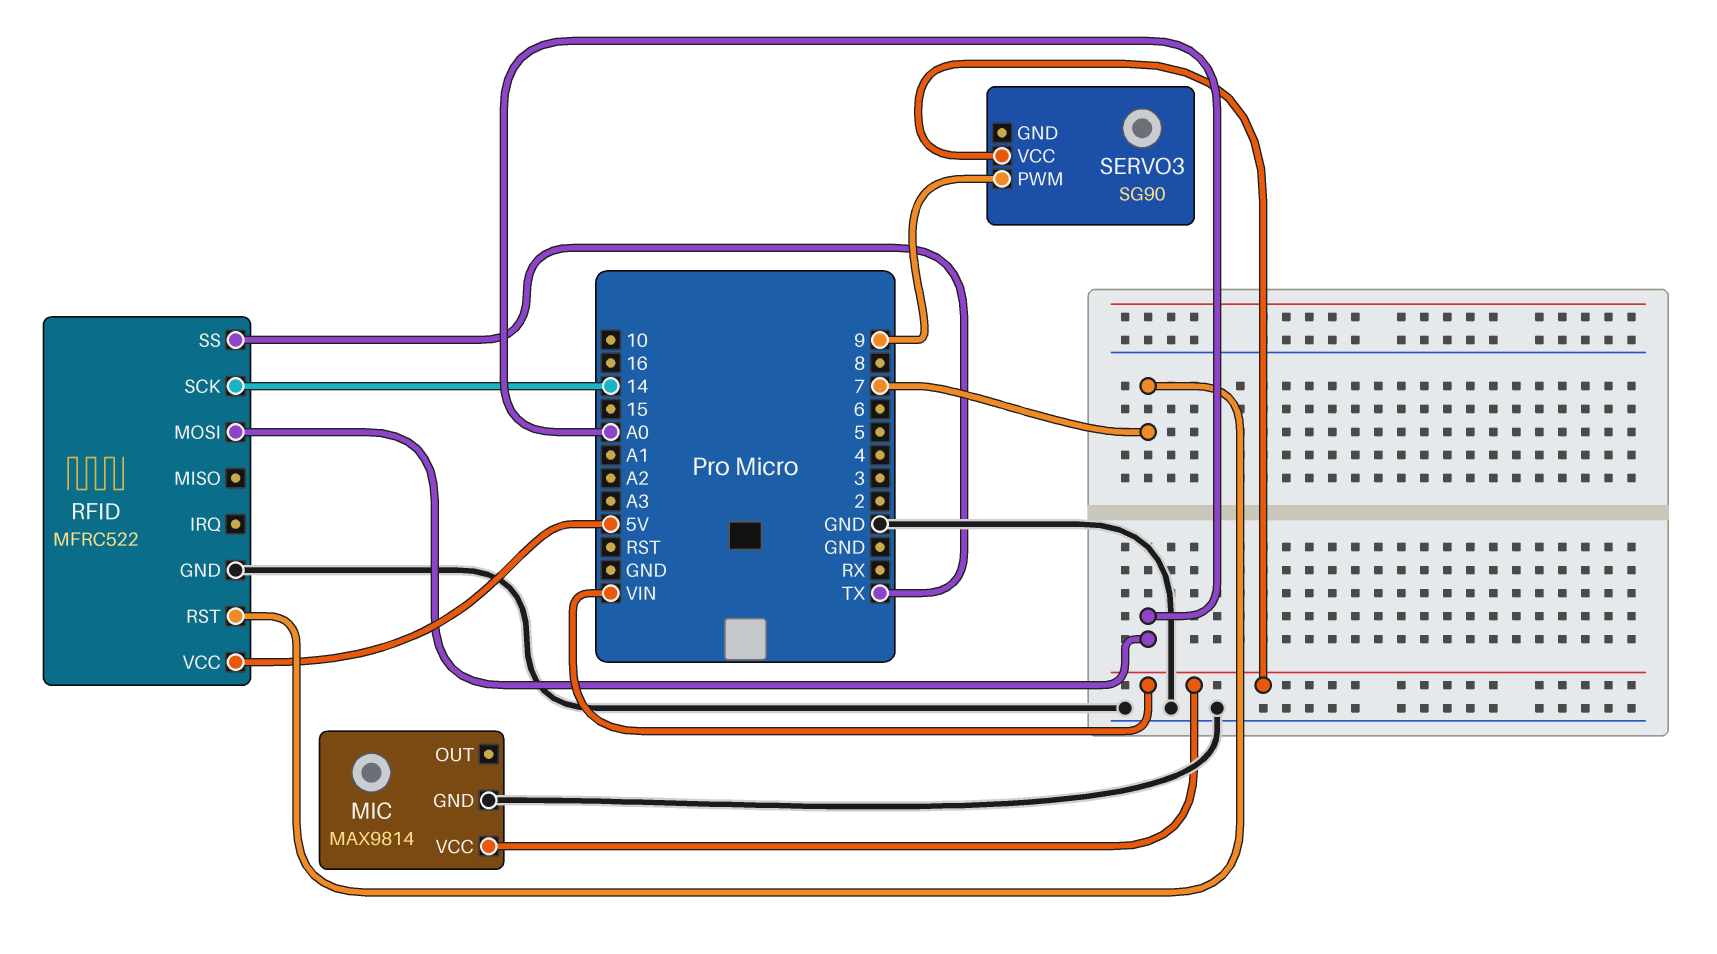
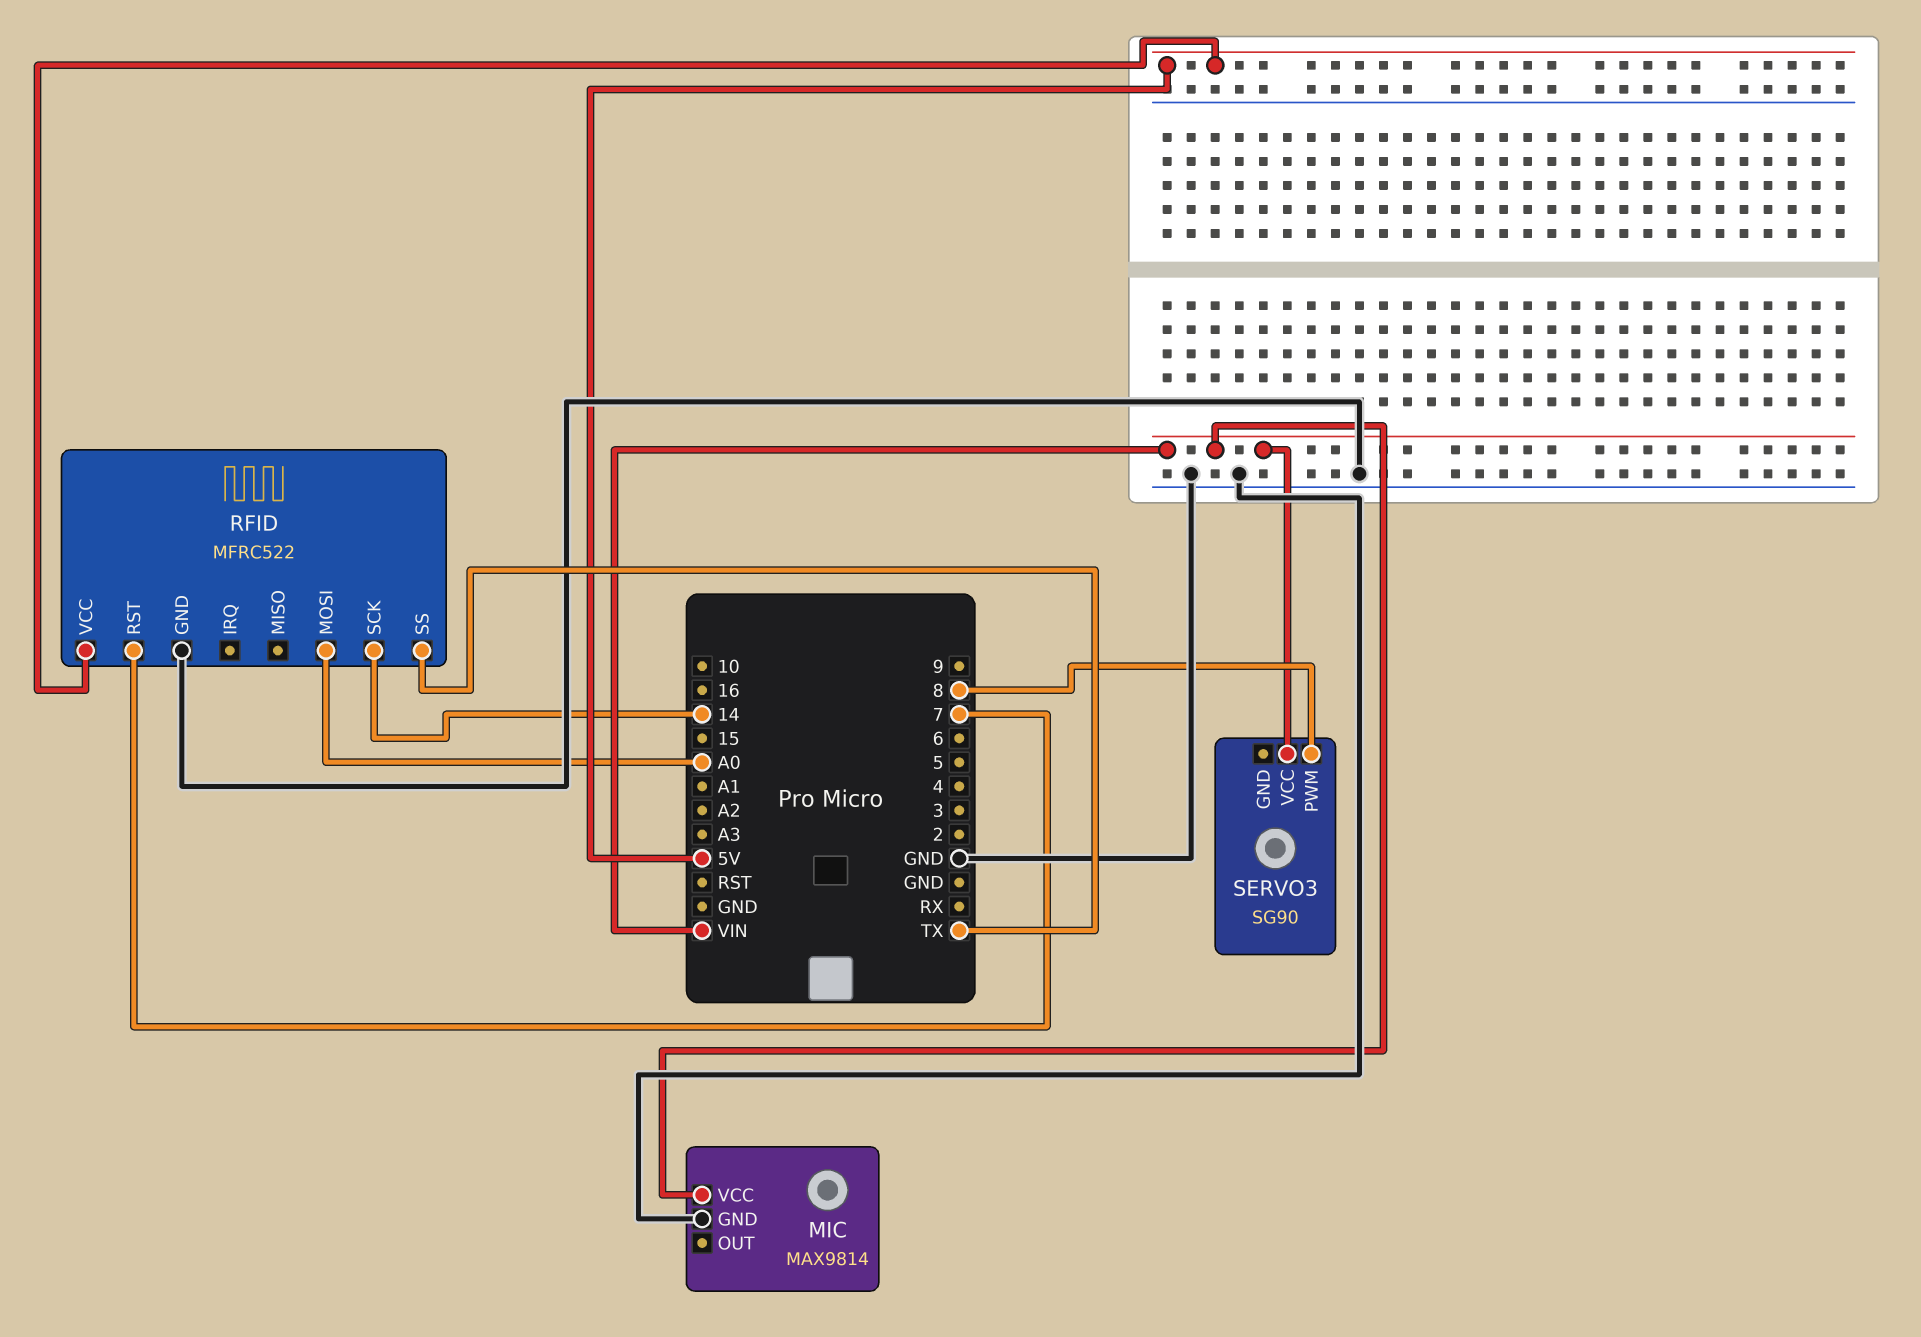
SERVO3 pin PWM: 9 -> 8

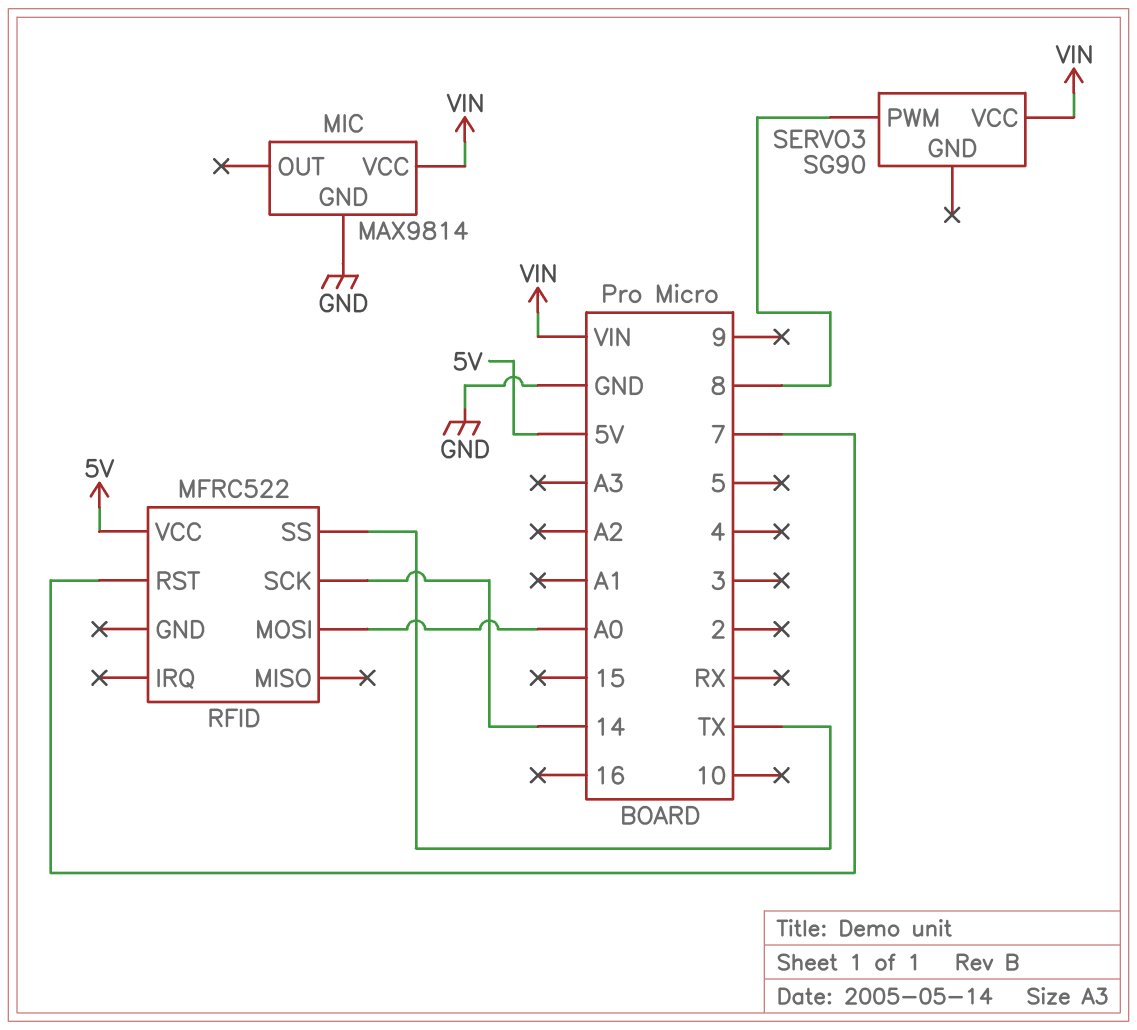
RFID pin GND: GND -> none

